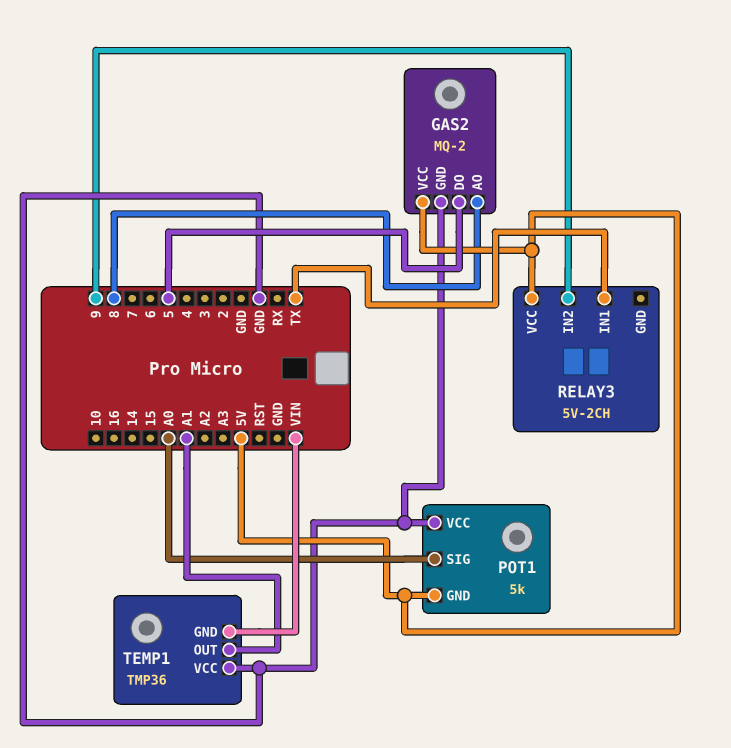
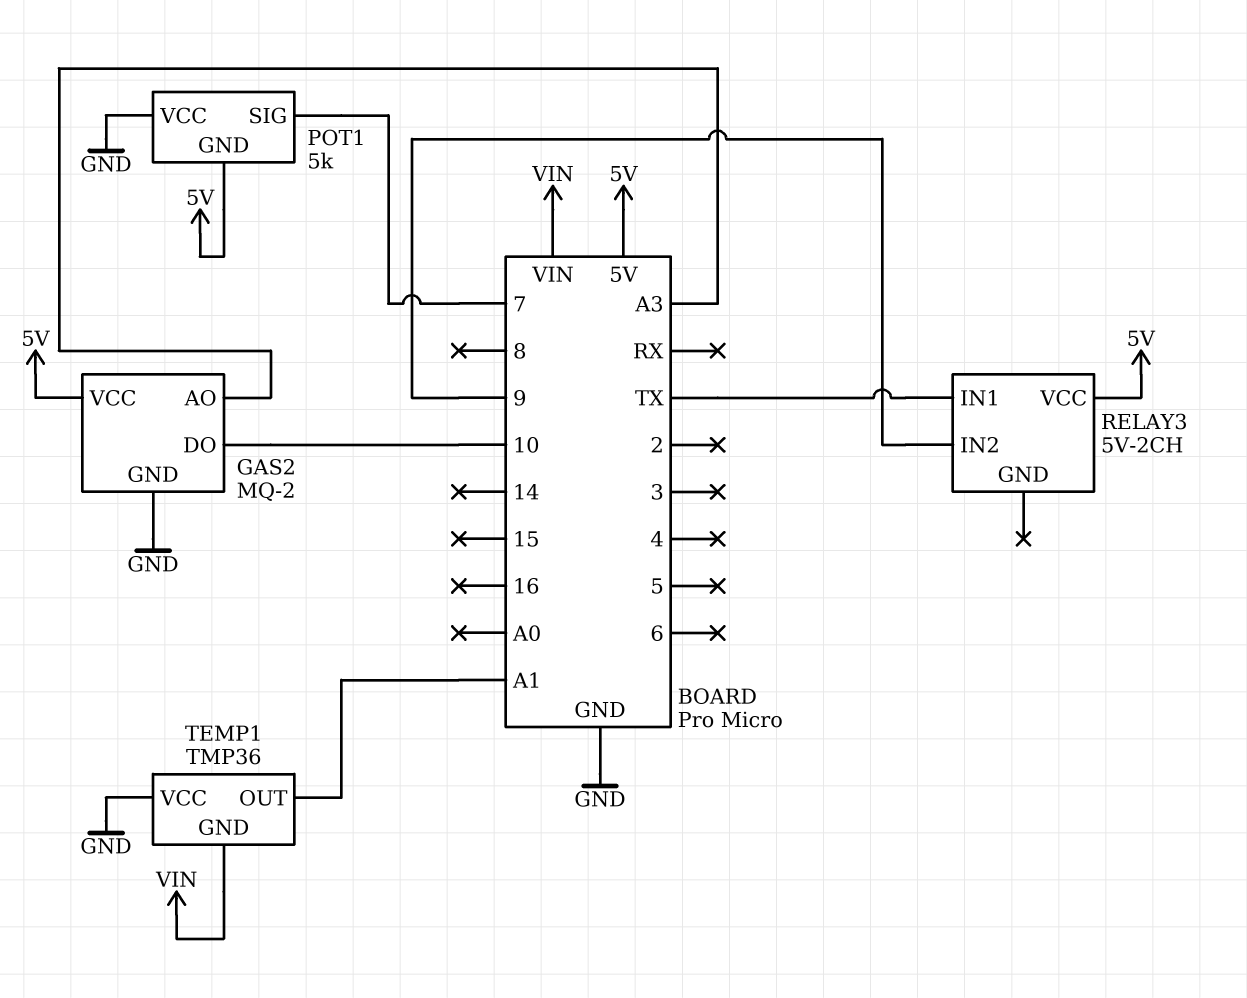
GAS2 pin AO: 8 -> A3
GAS2 pin DO: 5 -> 10
POT1 pin SIG: A0 -> 7

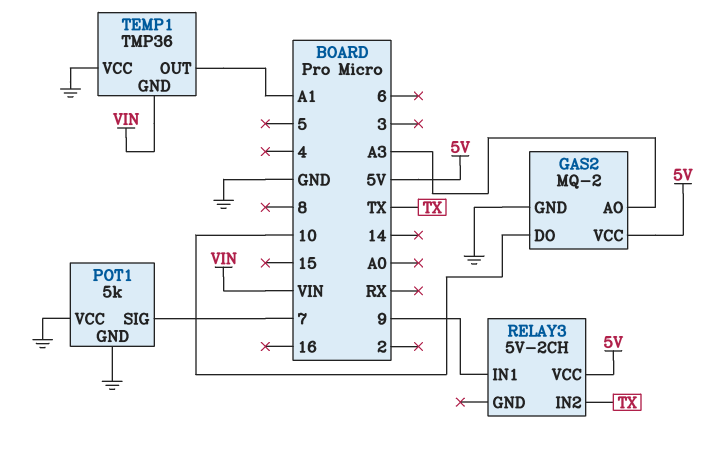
POT1 pin GND: 5V -> GND
RELAY3 pin IN1: TX -> 9
RELAY3 pin IN2: 9 -> TX

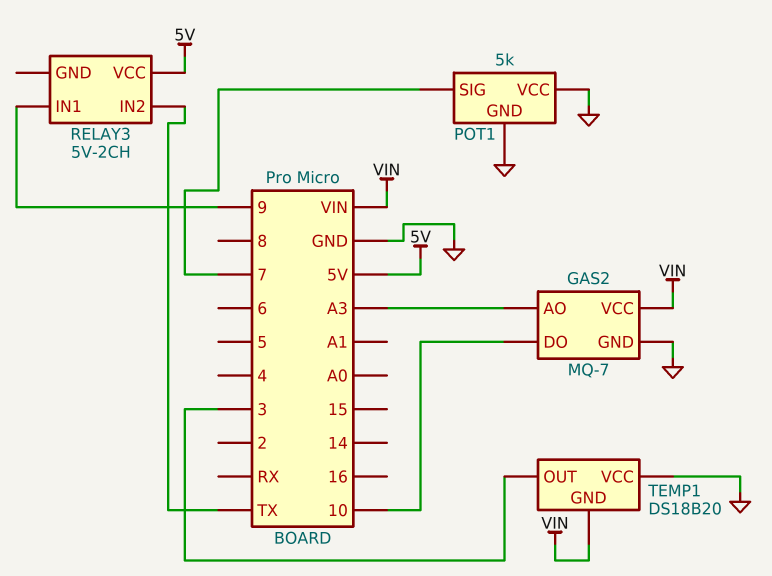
GAS2: MQ-2 -> MQ-7
GAS2 pin VCC: 5V -> VIN
TEMP1: TMP36 -> DS18B20
TEMP1 pin OUT: A1 -> 3

